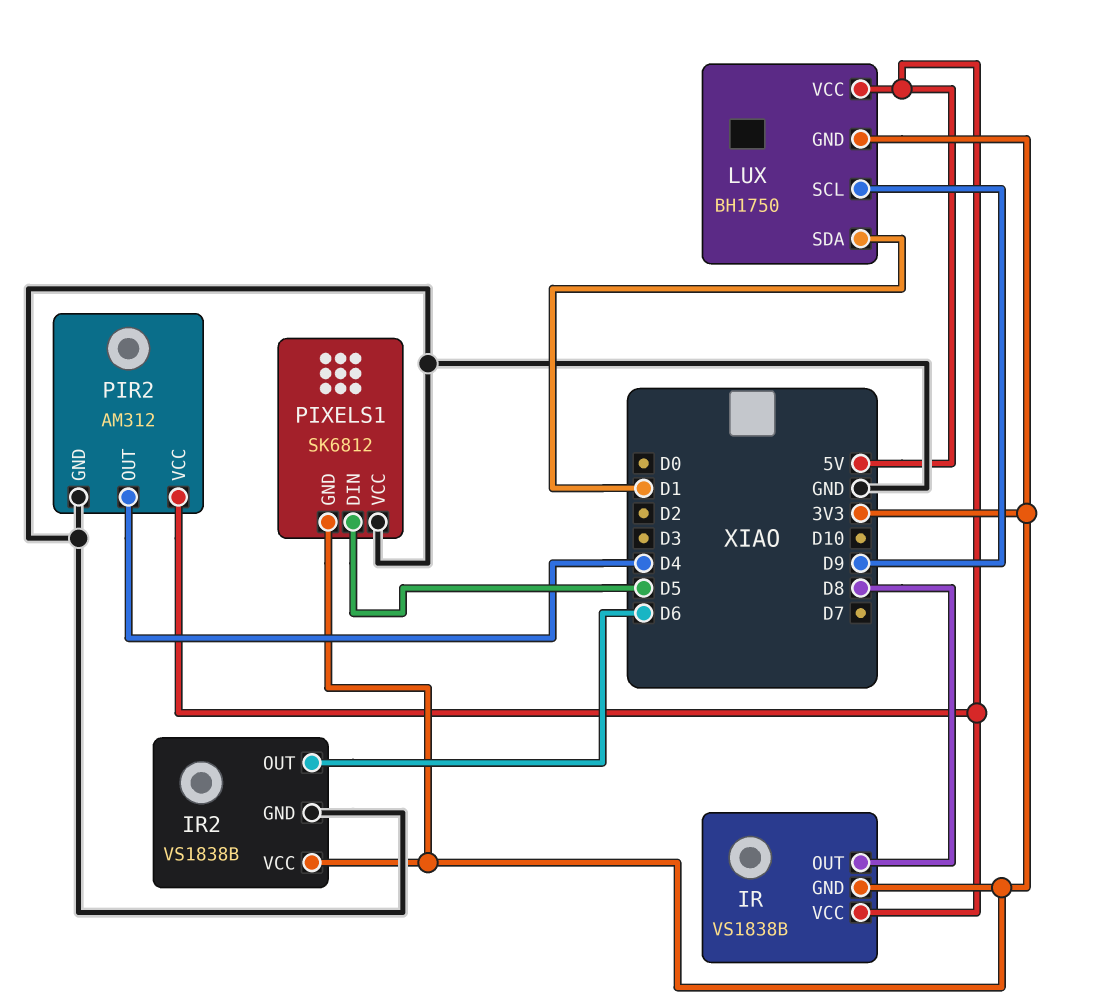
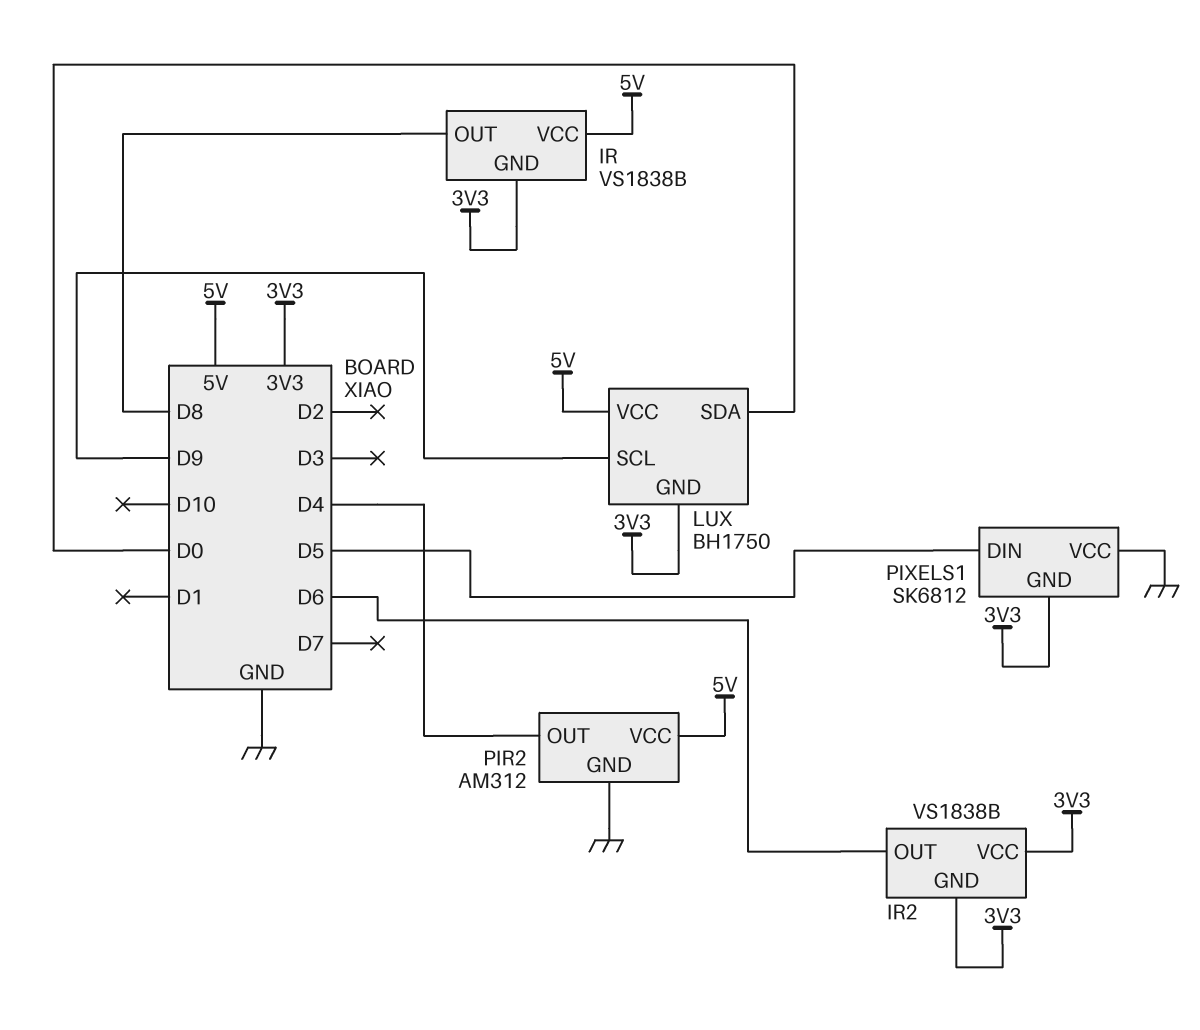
IR2 pin GND: GND -> 3V3
LUX pin SDA: D1 -> D0

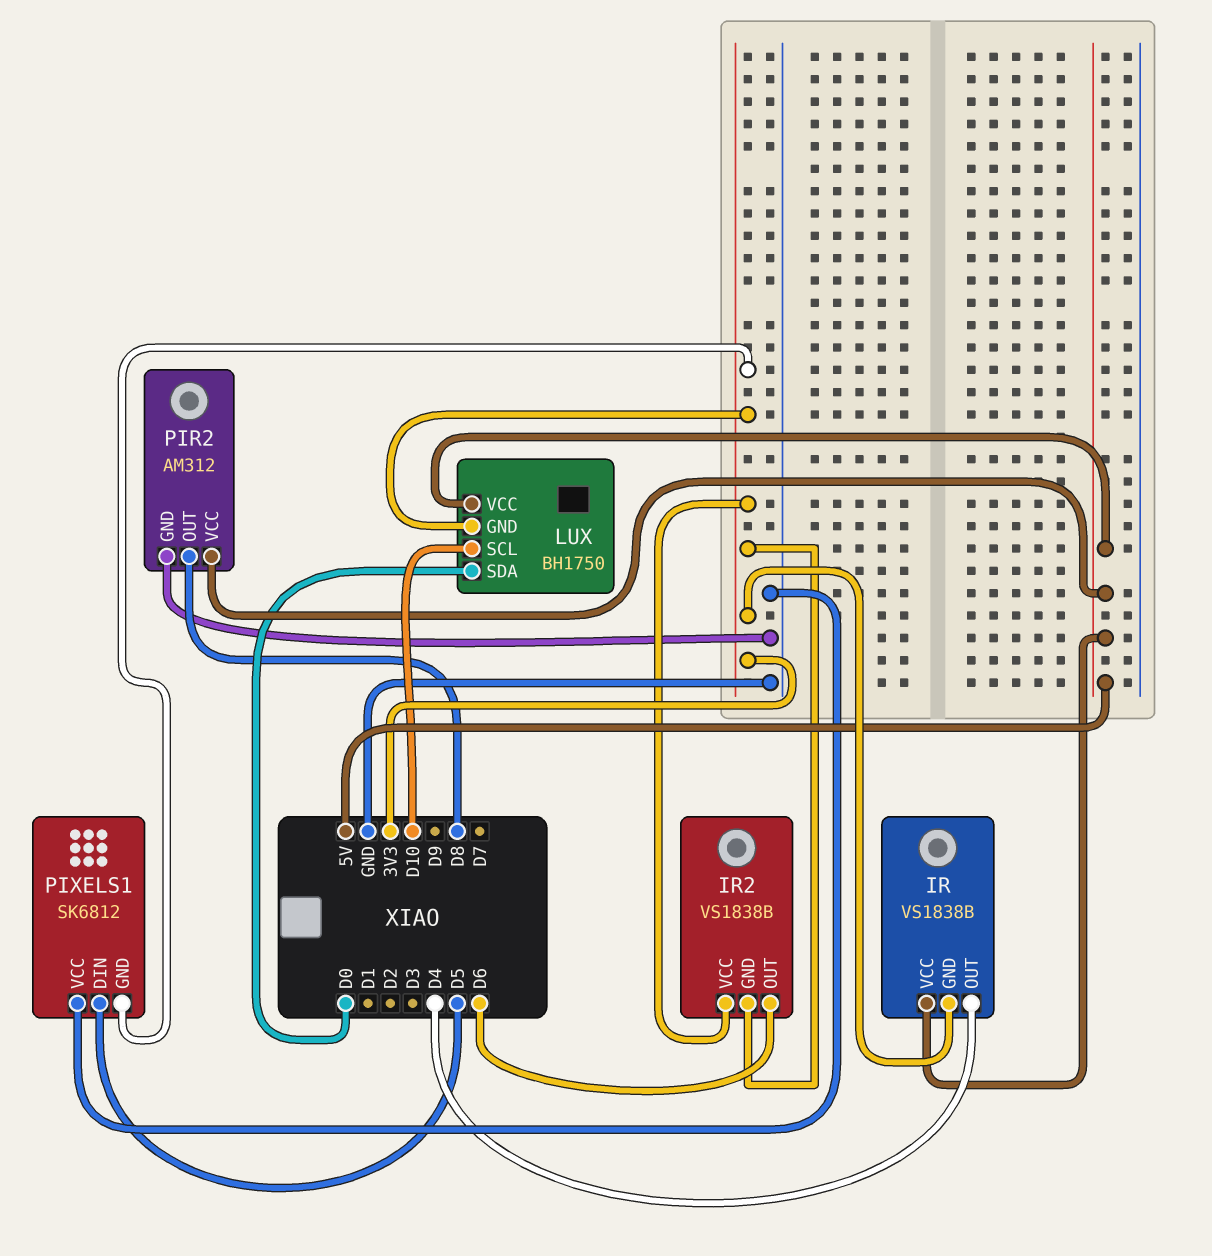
IR pin OUT: D8 -> D4
LUX pin SCL: D9 -> D10
PIR2 pin OUT: D4 -> D8

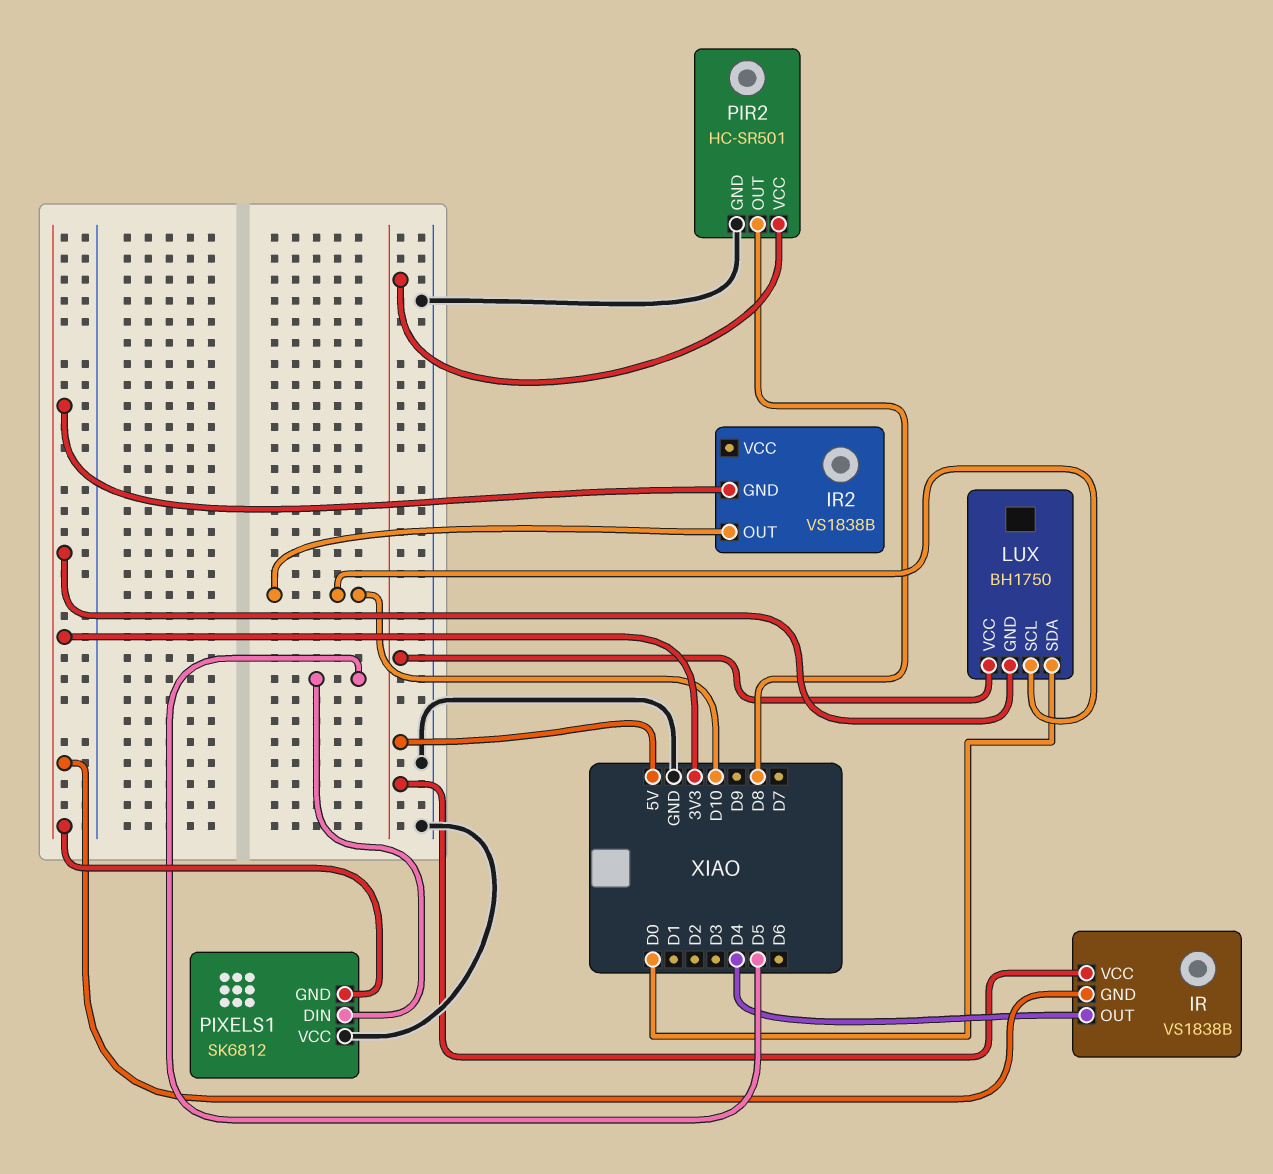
IR2 pin OUT: D6 -> D10
IR2 pin VCC: 3V3 -> none
PIR2: AM312 -> HC-SR501

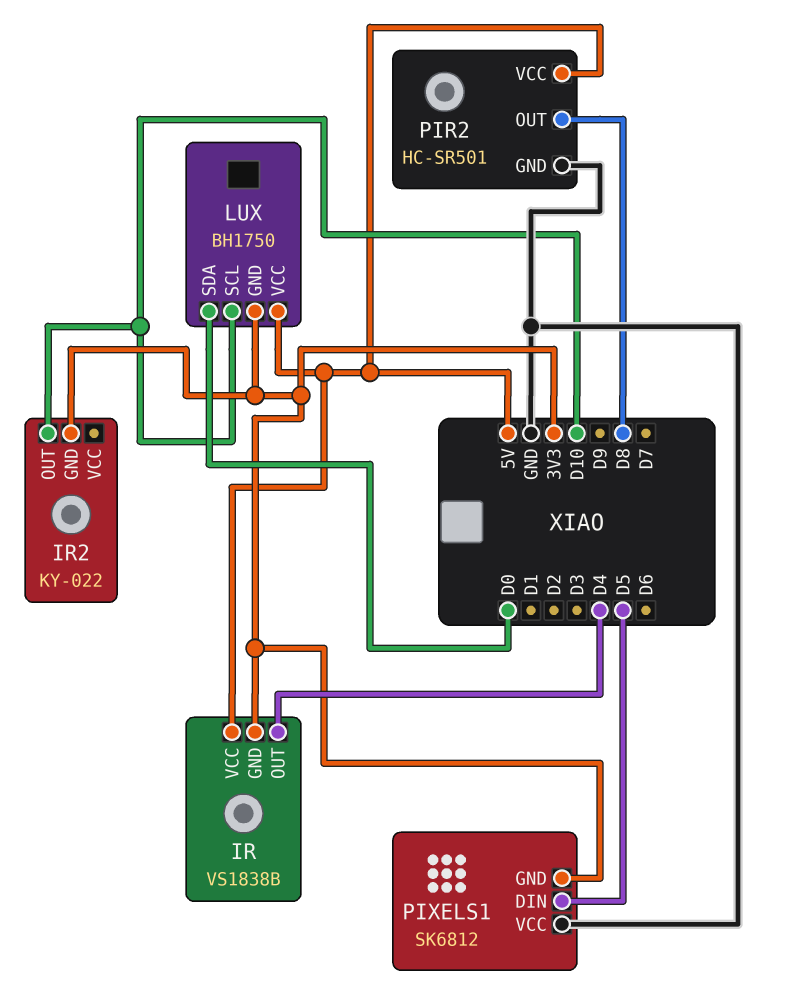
IR2: VS1838B -> KY-022

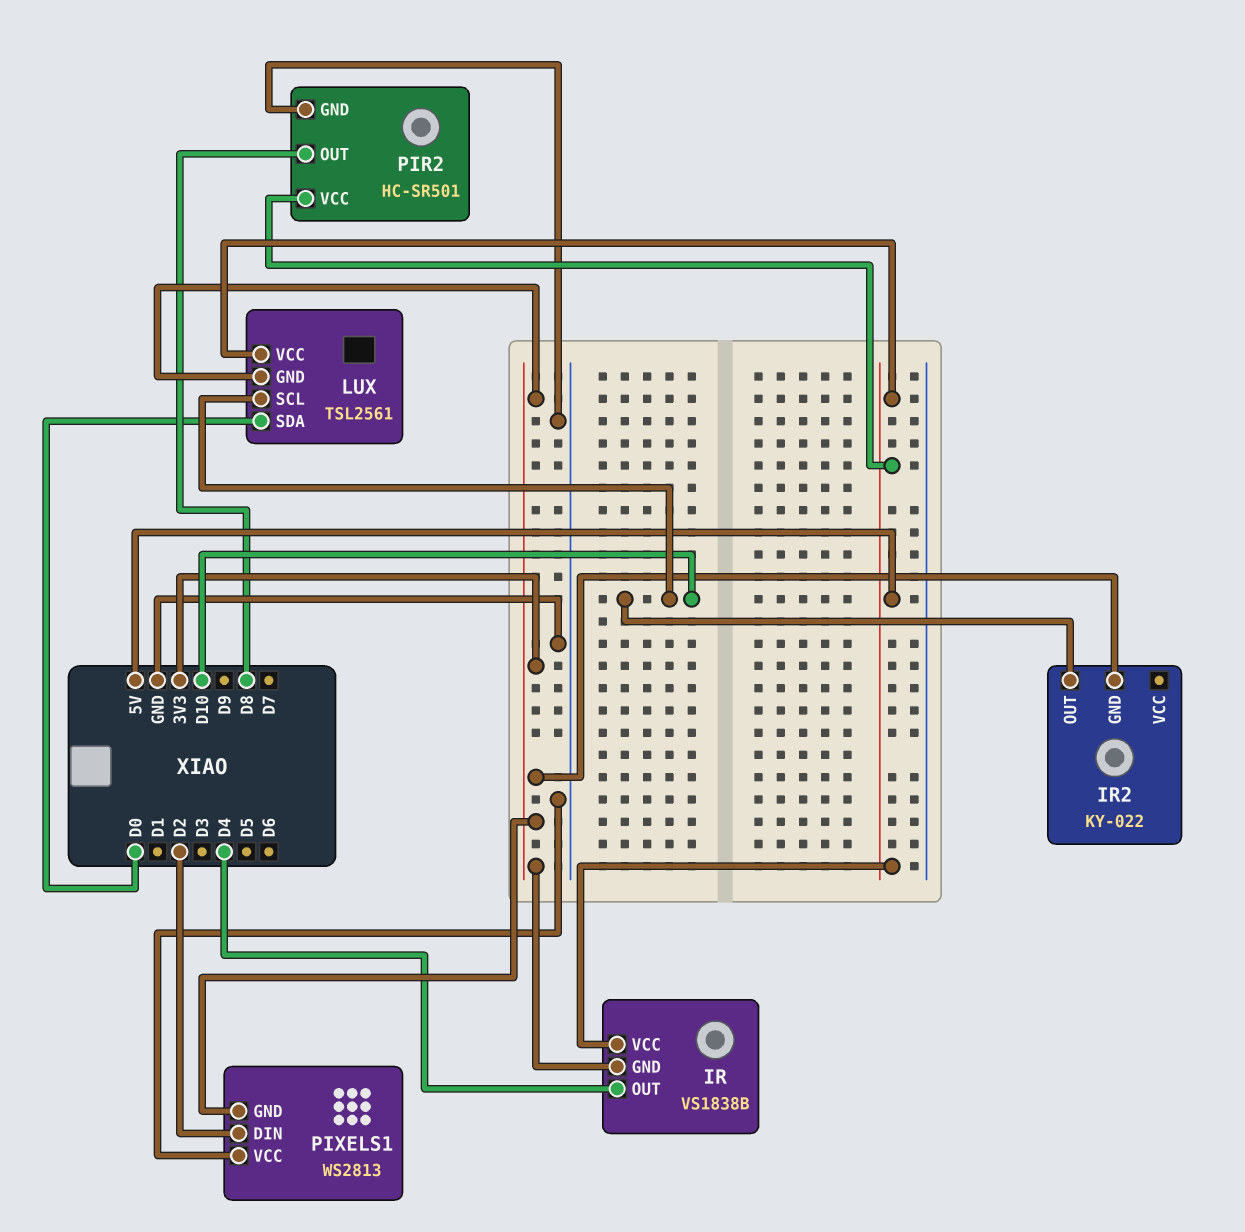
LUX: BH1750 -> TSL2561
PIXELS1: SK6812 -> WS2813
PIXELS1 pin DIN: D5 -> D2

